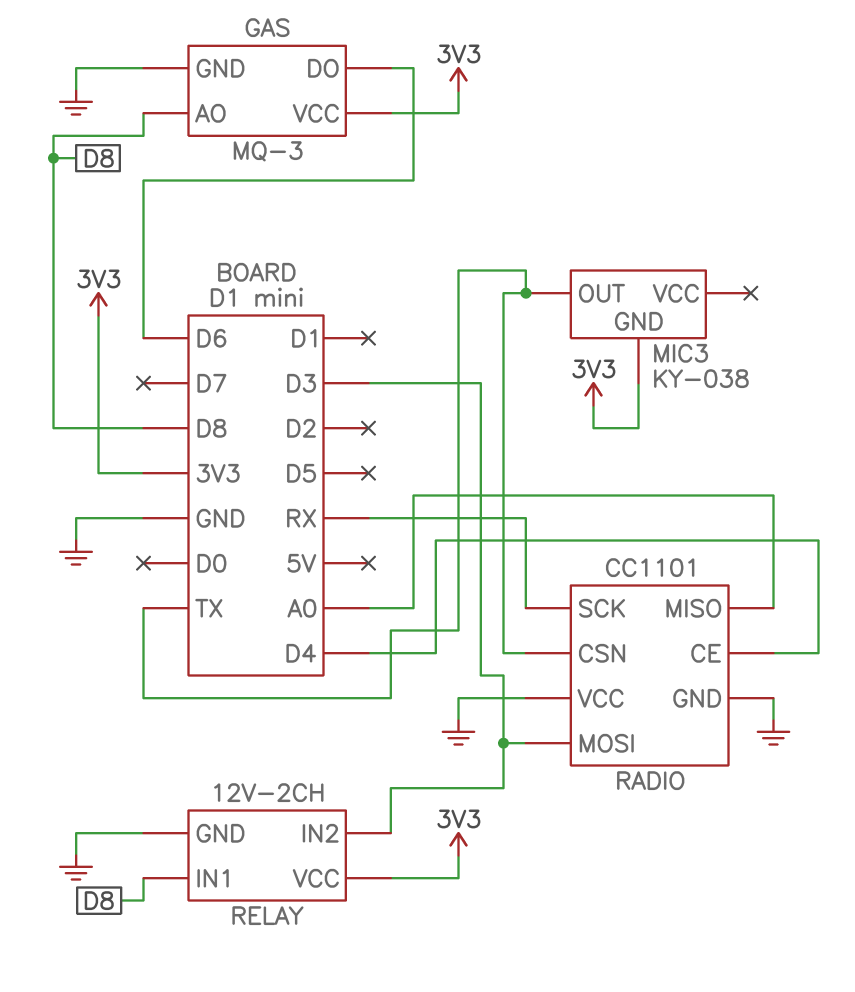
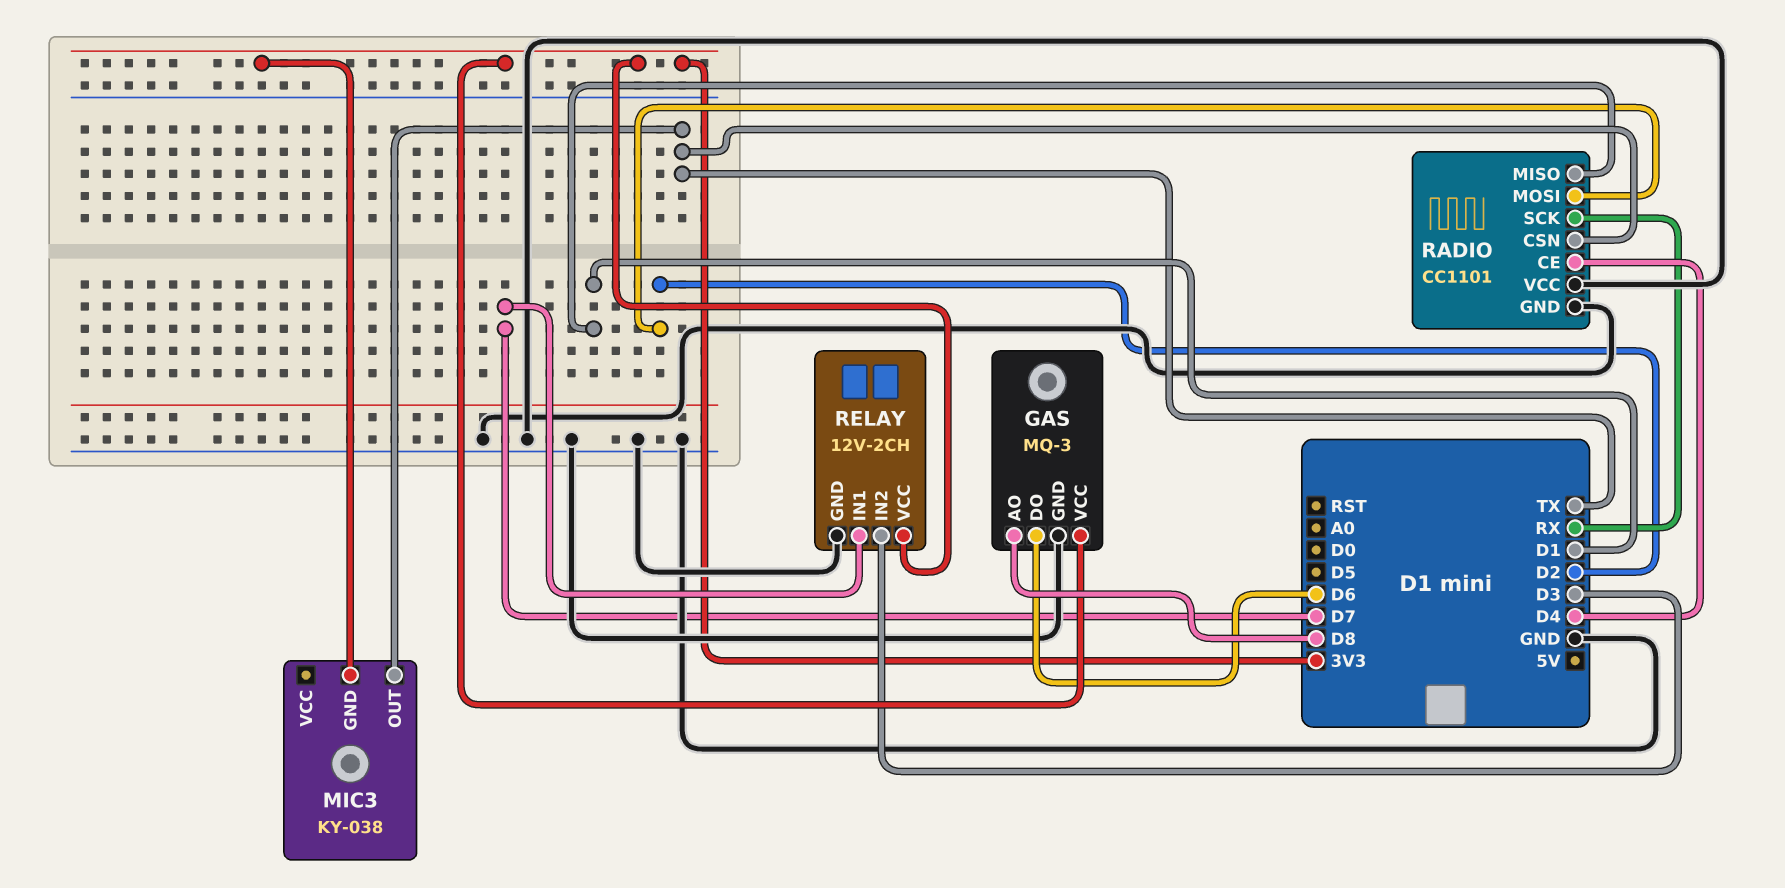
RADIO pin MISO: A0 -> D1
RADIO pin MOSI: D3 -> D2
RELAY pin IN1: D8 -> D7

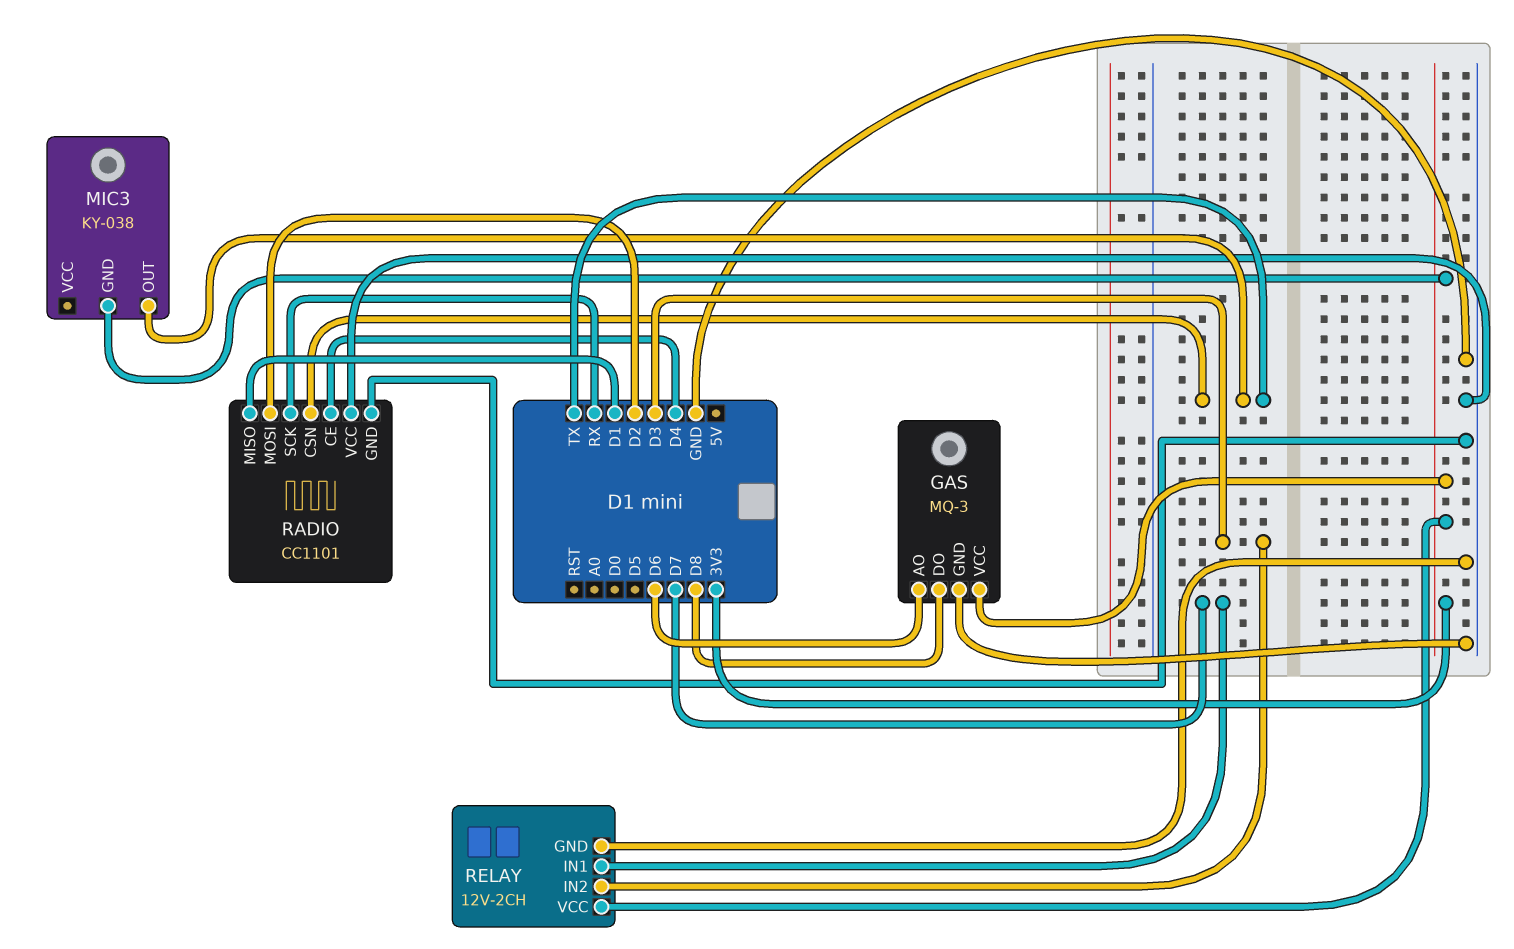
GAS pin AO: D8 -> D6
GAS pin DO: D6 -> D8

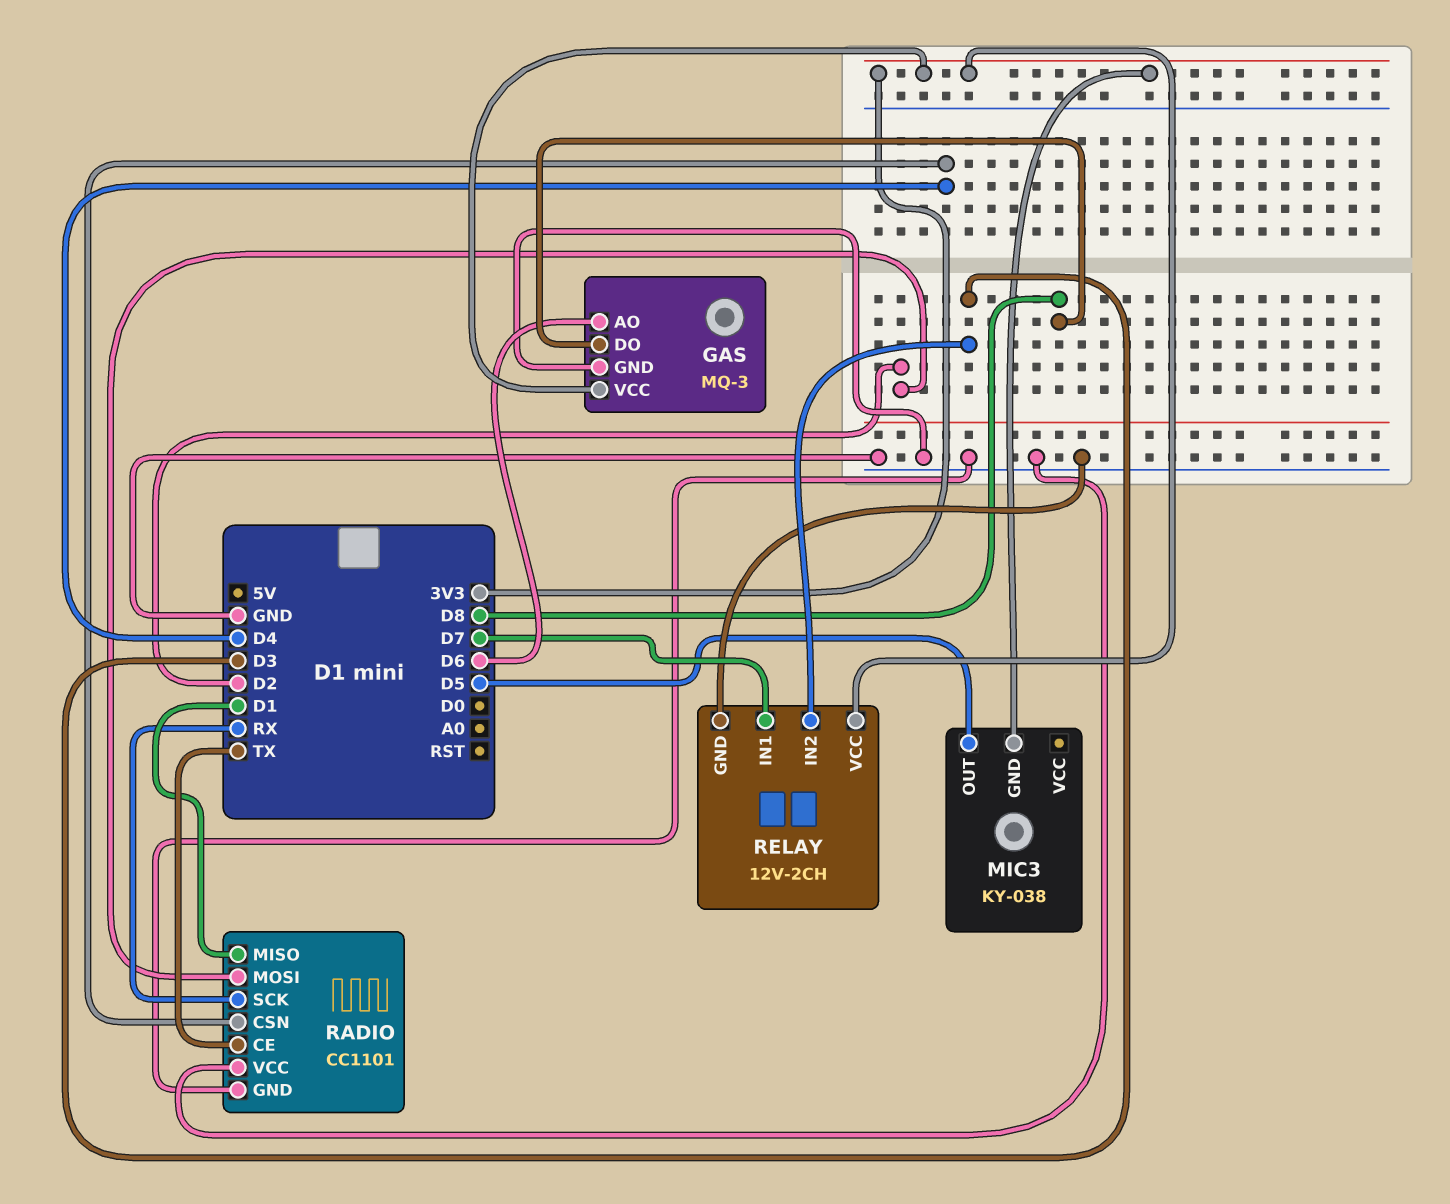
MIC3 pin OUT: TX -> D5
RADIO pin CE: D4 -> TX
RADIO pin CSN: TX -> D4

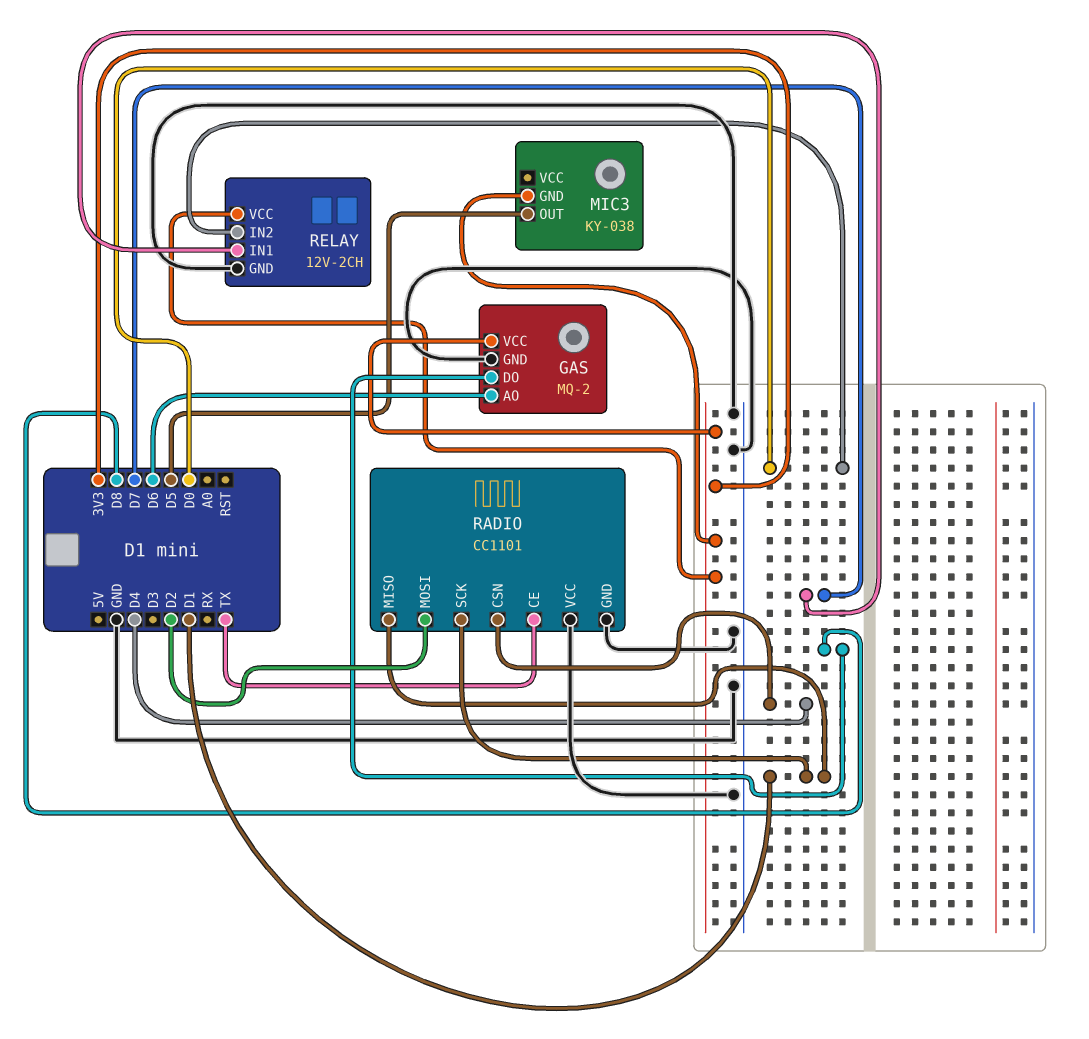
GAS: MQ-3 -> MQ-2
RADIO pin SCK: RX -> D1
RELAY pin IN2: D3 -> D0

